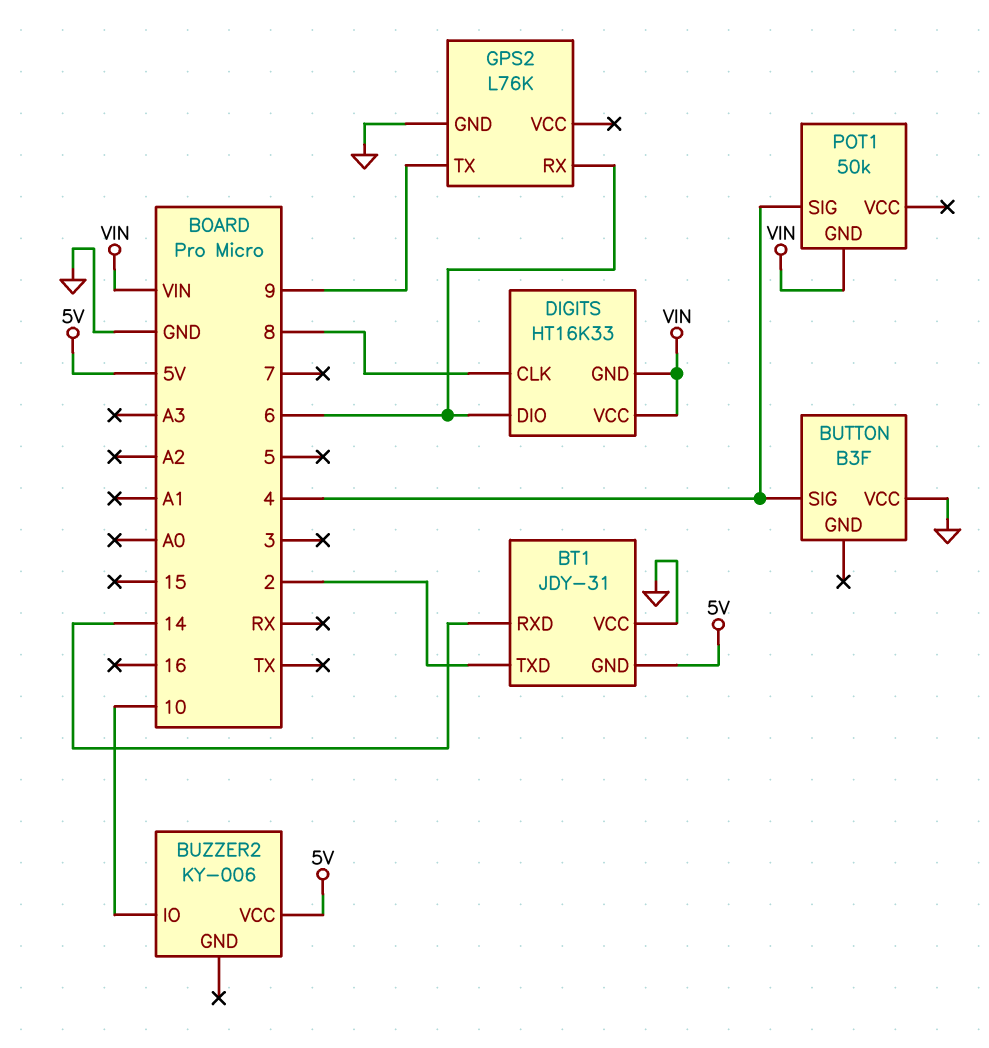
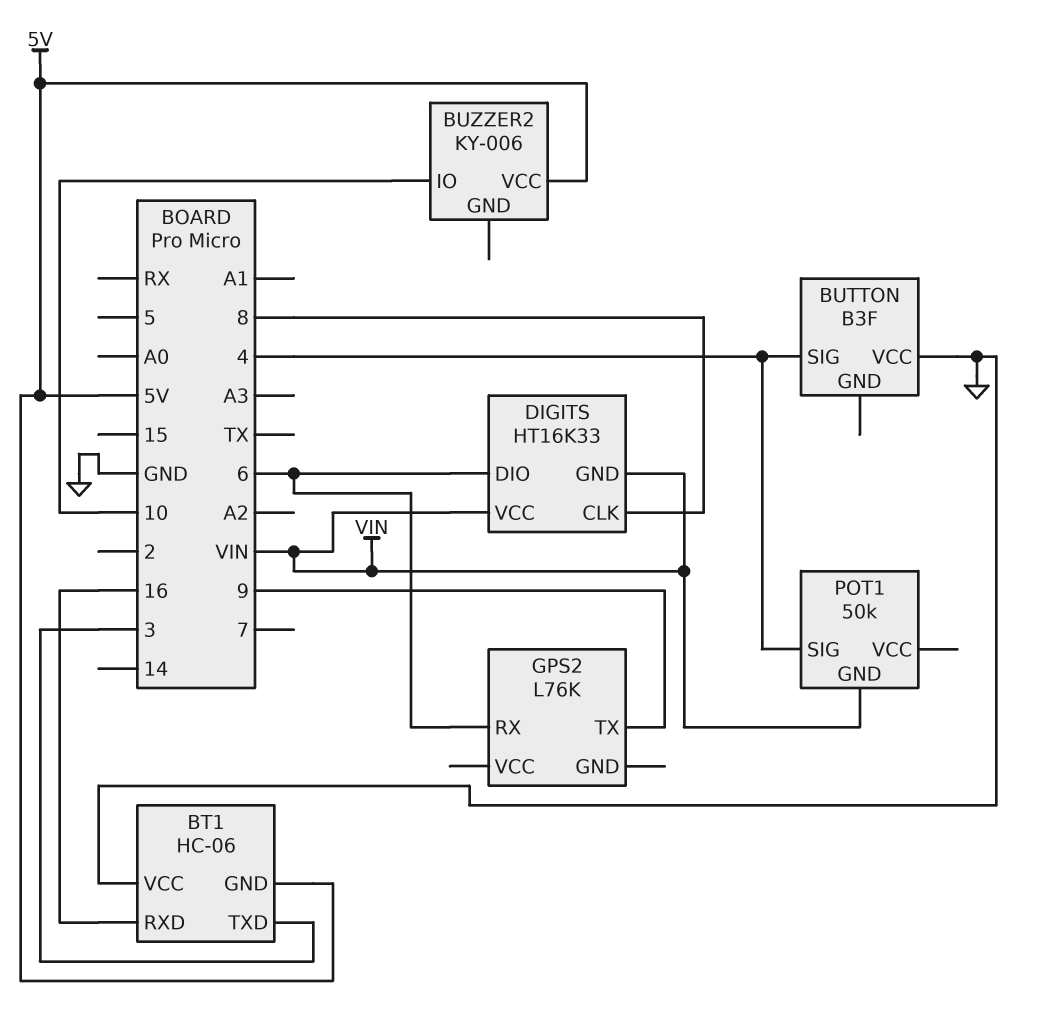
BT1: JDY-31 -> HC-06
BT1 pin RXD: 14 -> 16
BT1 pin TXD: 2 -> 3
GPS2 pin GND: GND -> none

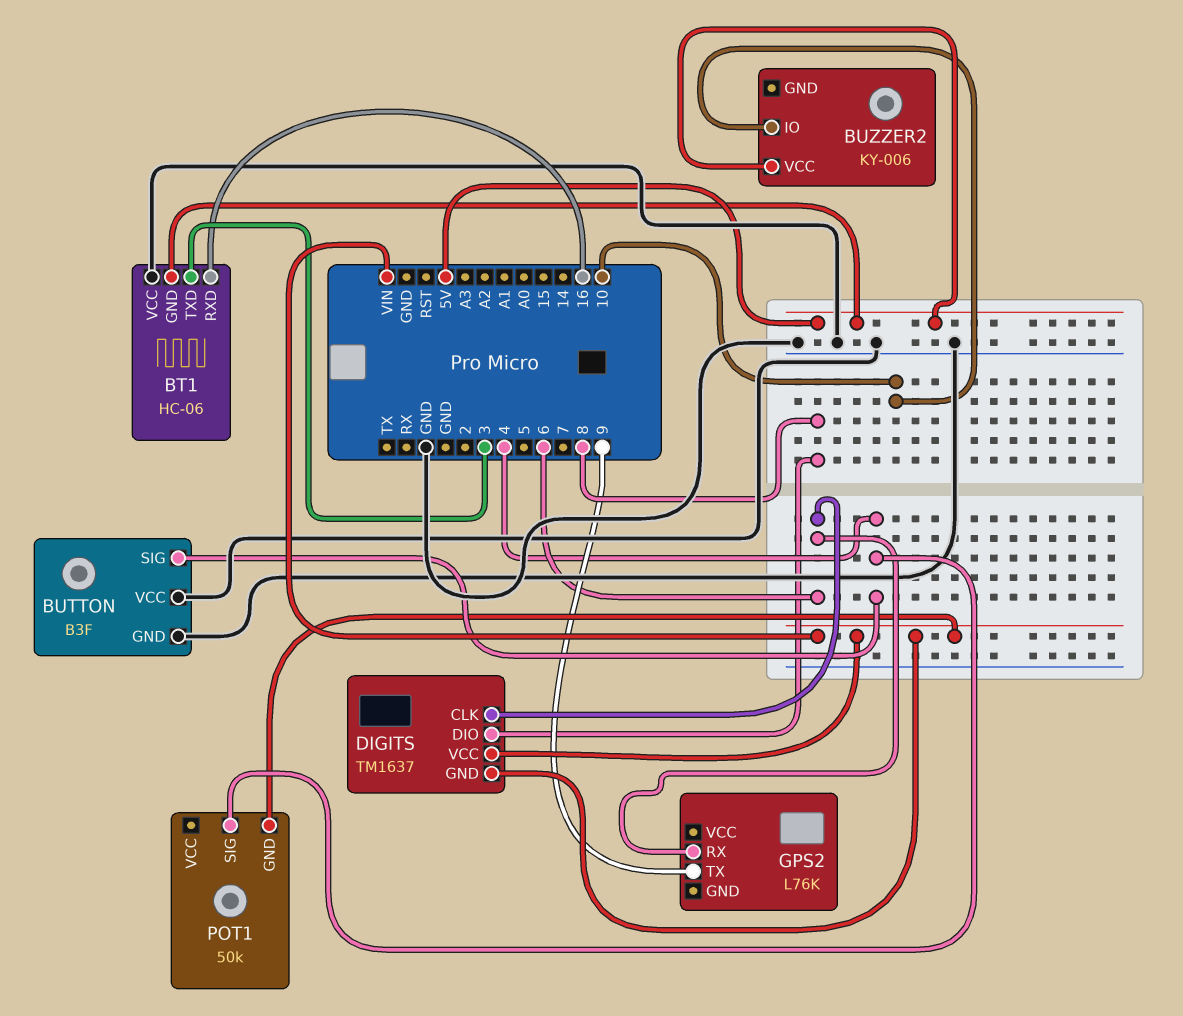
BUTTON pin GND: none -> GND
DIGITS: HT16K33 -> TM1637
DIGITS pin CLK: 8 -> 6
DIGITS pin DIO: 6 -> 8

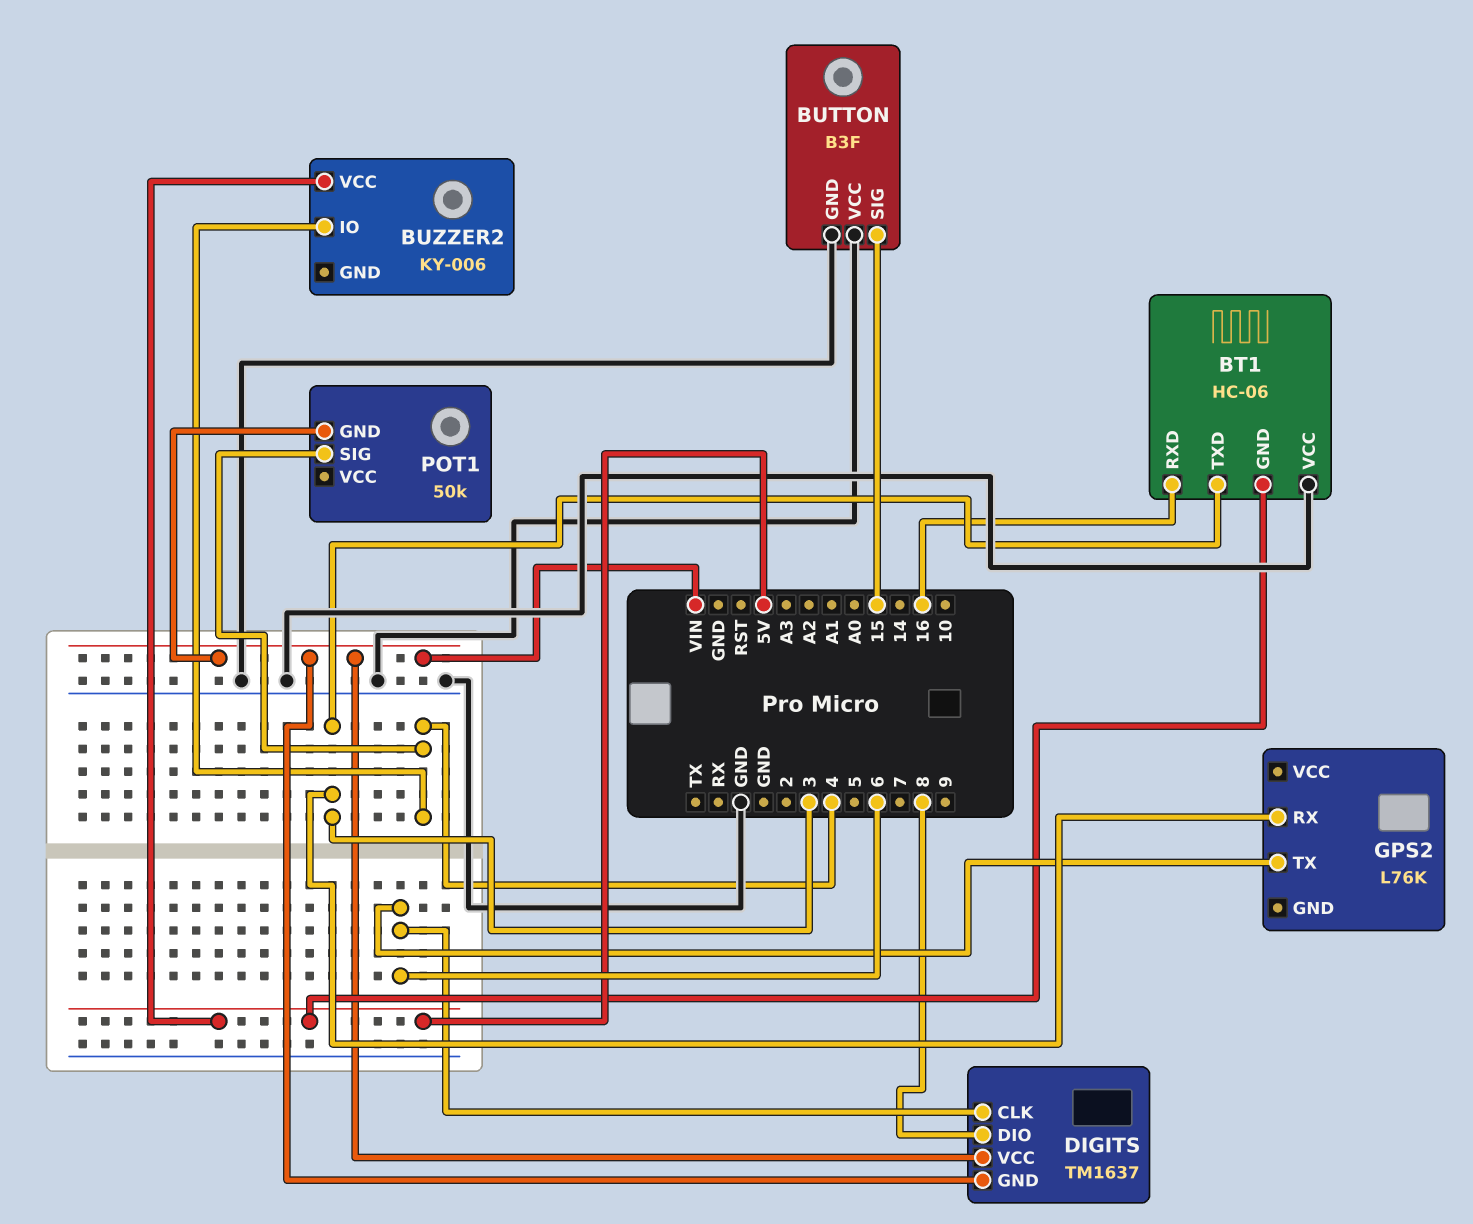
BUTTON pin SIG: 4 -> 15
BUZZER2 pin IO: 10 -> 4
GPS2 pin RX: 6 -> 3
GPS2 pin TX: 9 -> 6

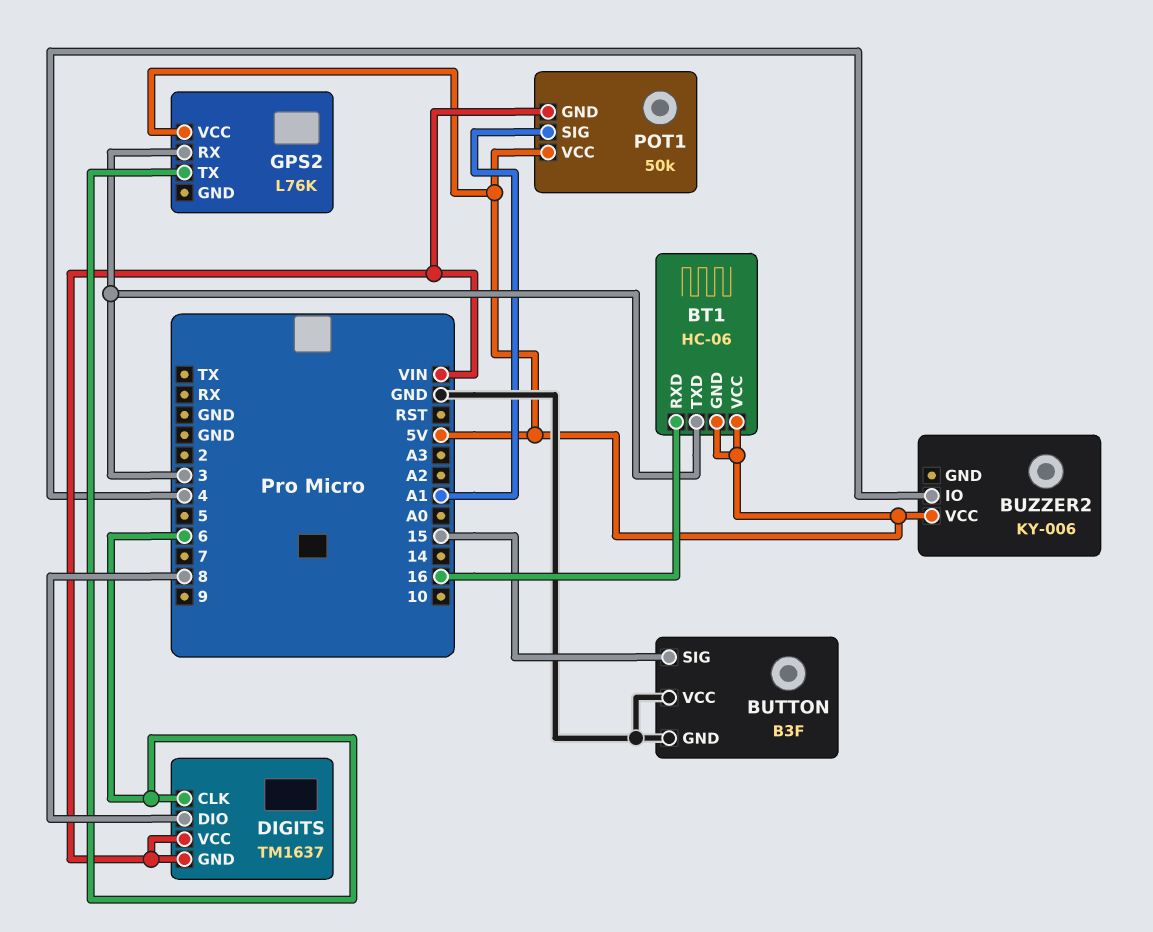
BT1 pin VCC: GND -> 5V
GPS2 pin VCC: none -> 5V
POT1 pin SIG: 4 -> A1
POT1 pin VCC: none -> 5V

